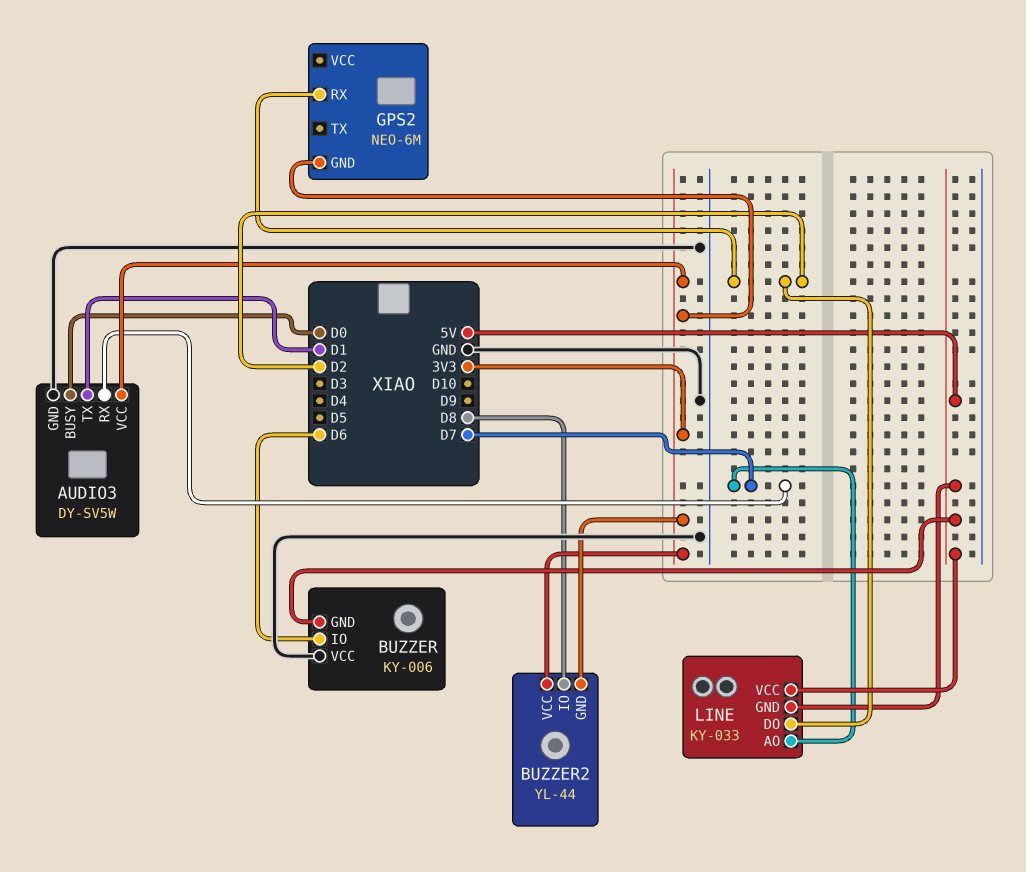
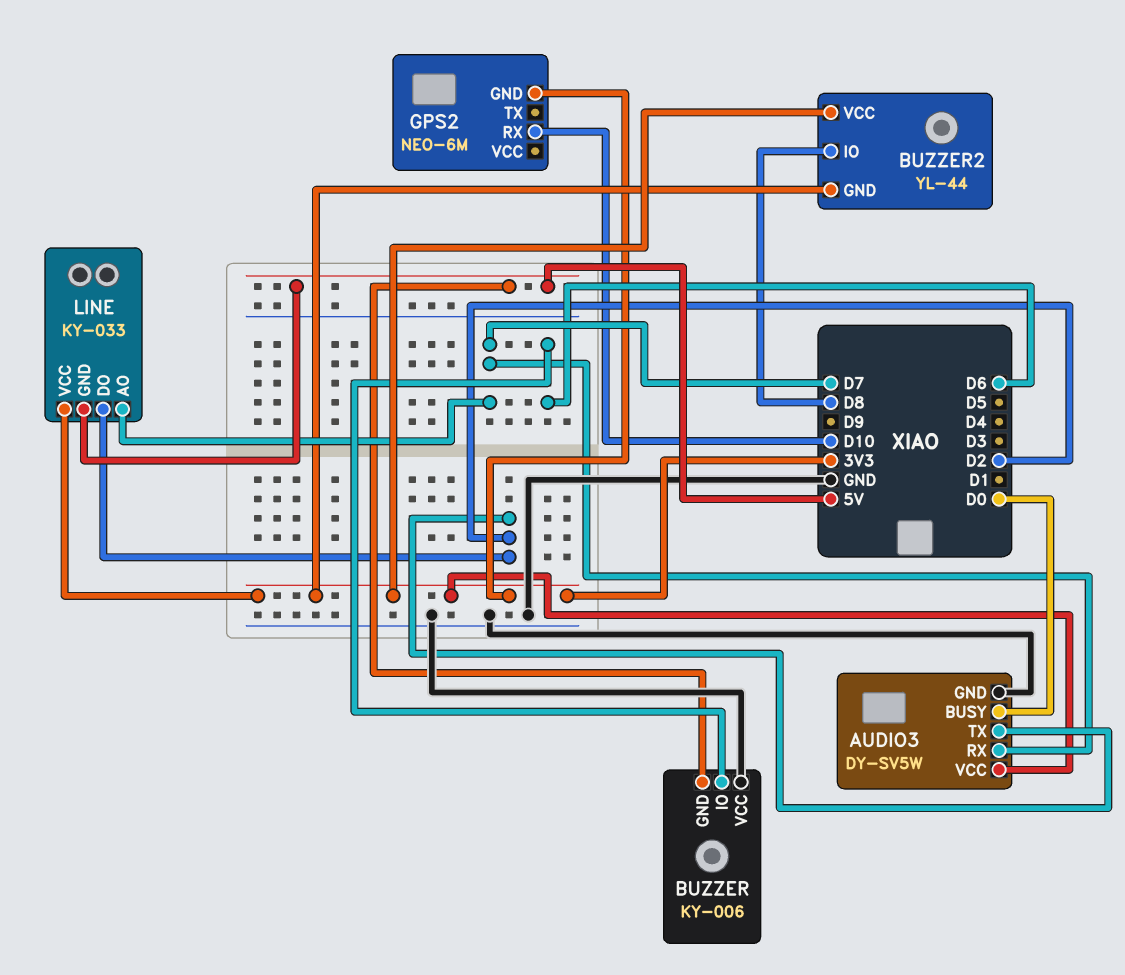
AUDIO3 pin TX: D1 -> D2
GPS2 pin RX: D2 -> D10
LINE pin VCC: 5V -> 3V3

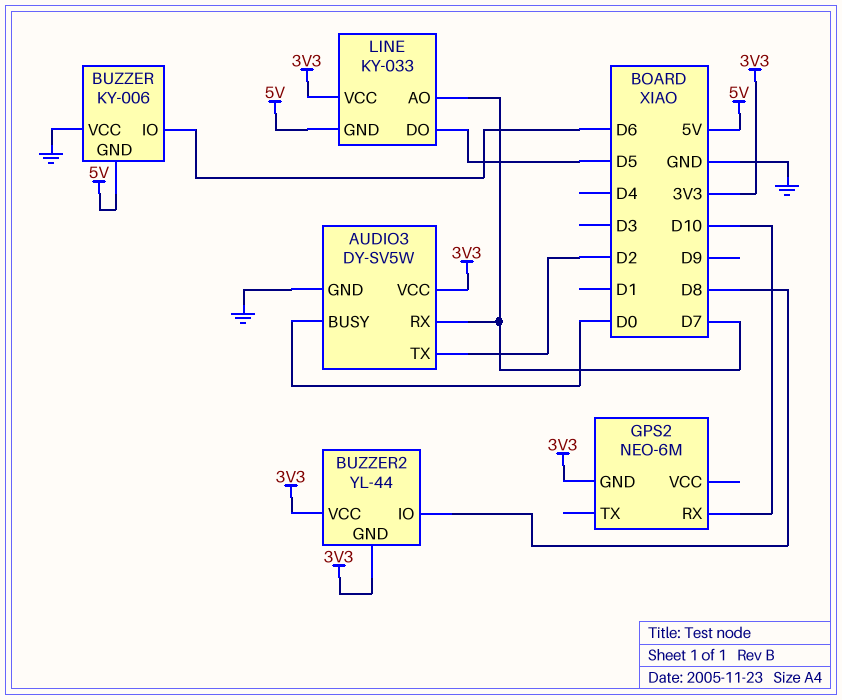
LINE pin DO: D2 -> D5

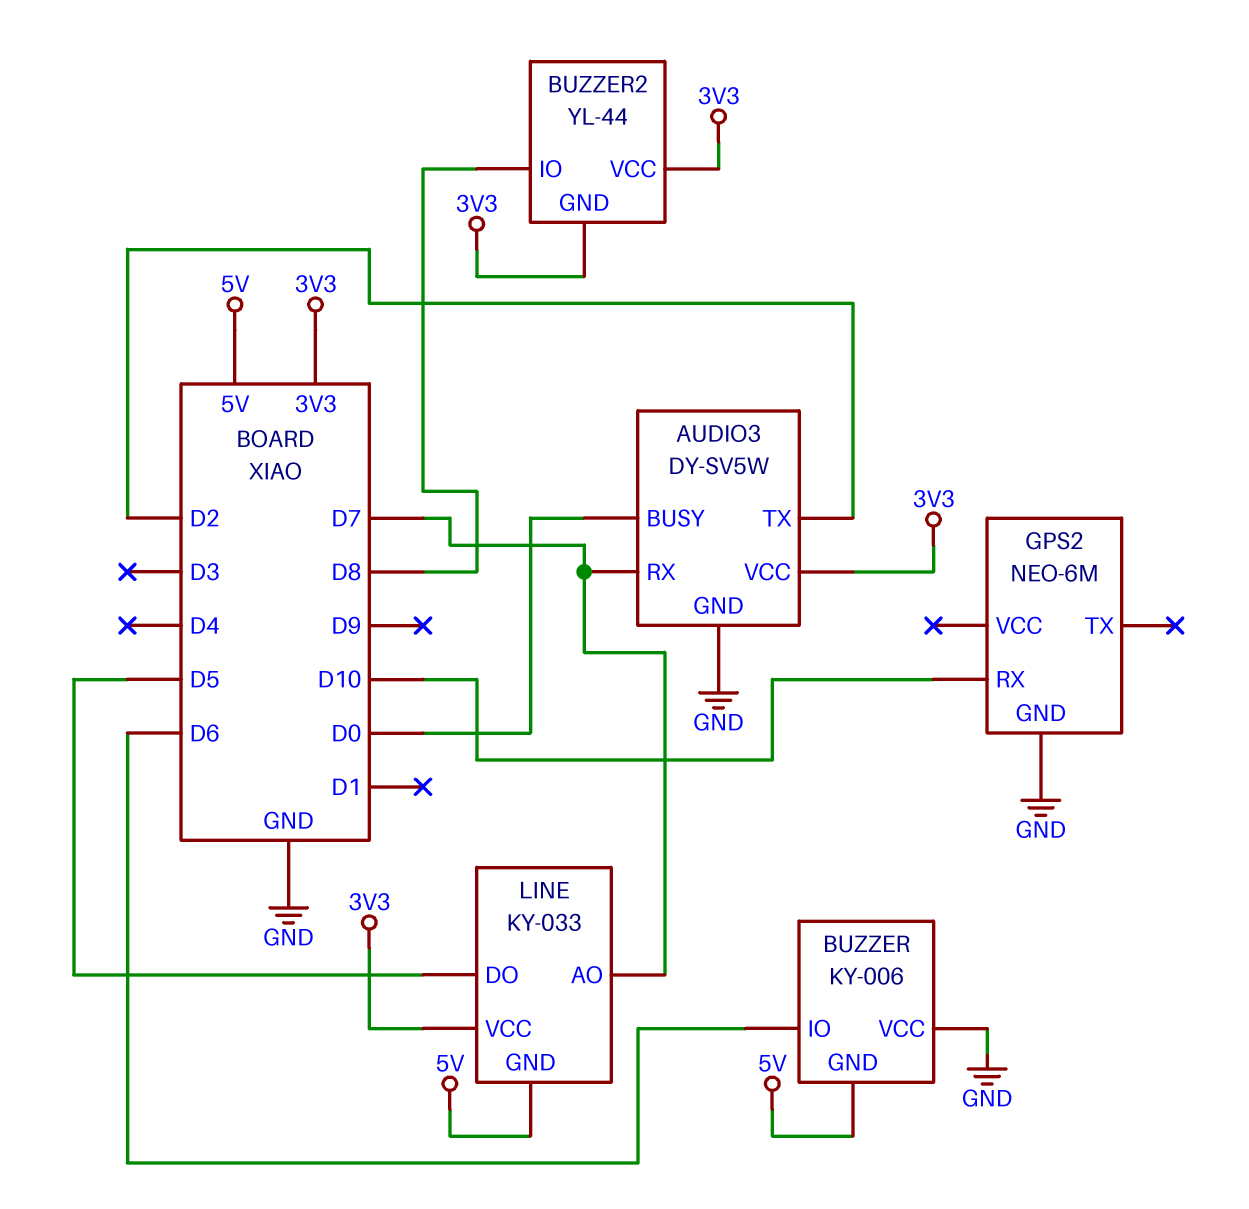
GPS2 pin GND: 3V3 -> GND

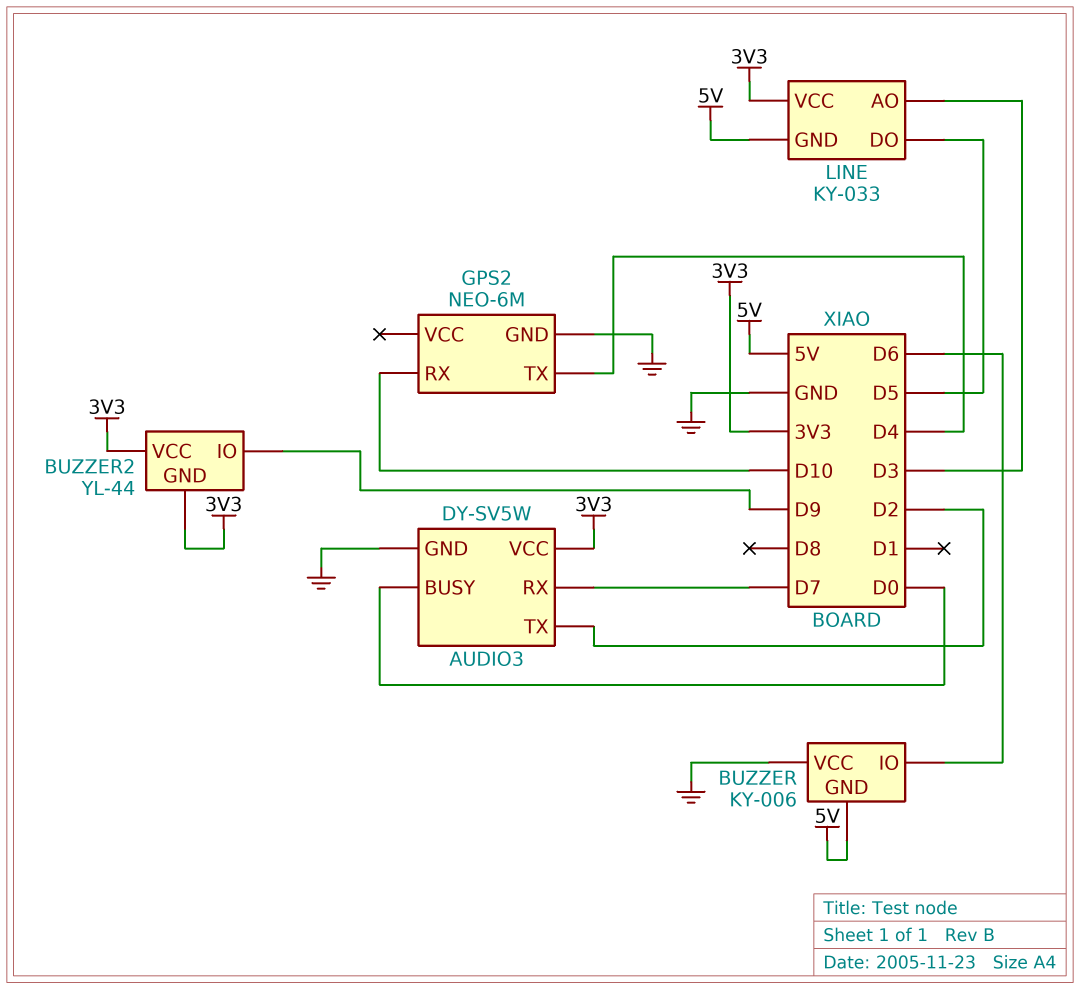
BUZZER2 pin IO: D8 -> D9
GPS2 pin TX: none -> D4
LINE pin AO: D7 -> D3

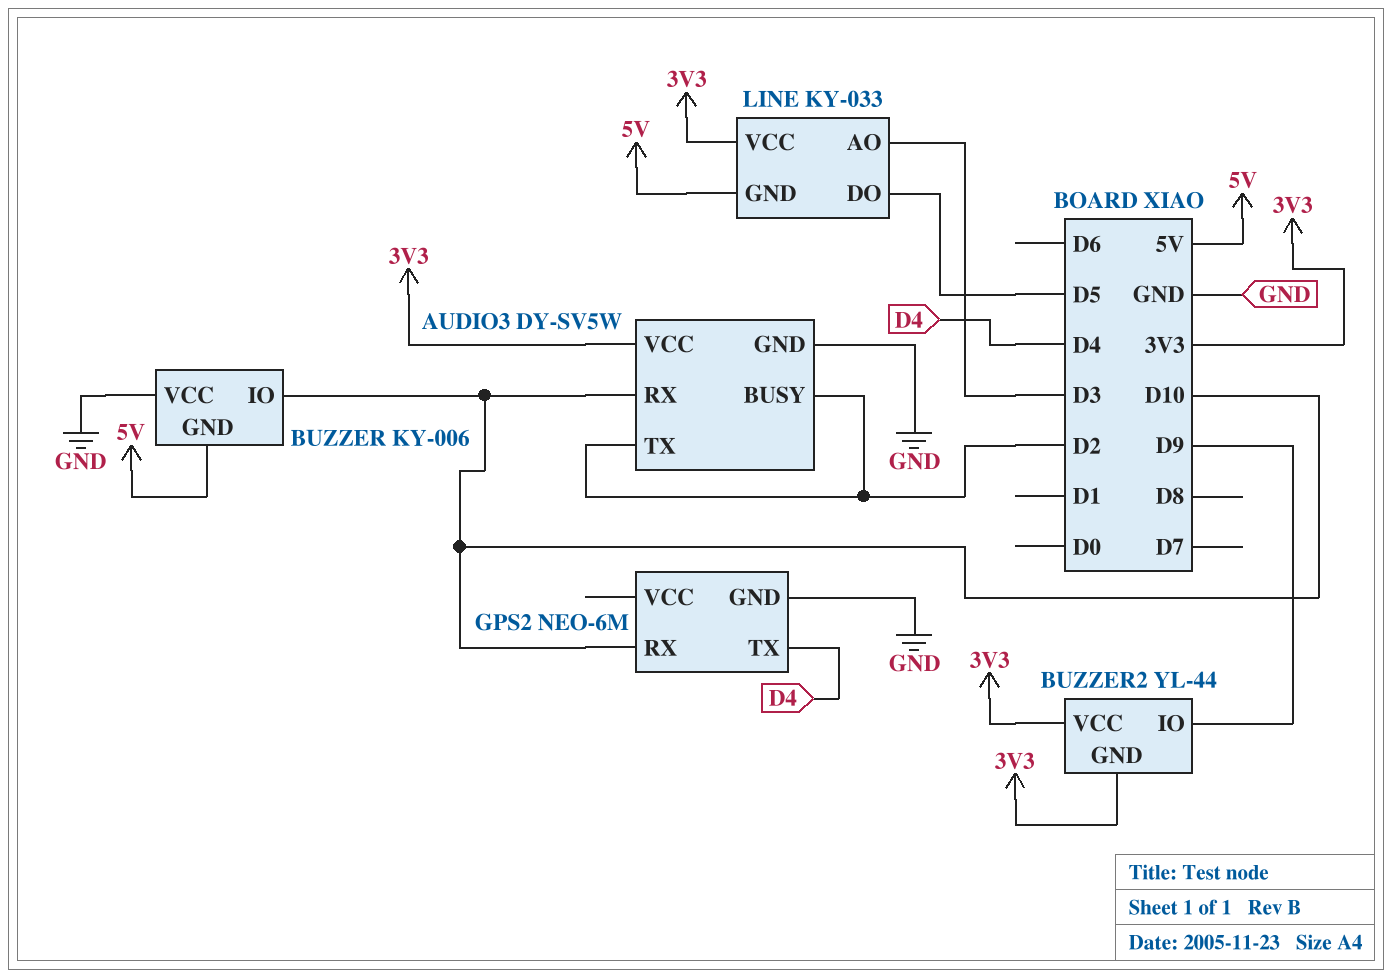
AUDIO3 pin BUSY: D0 -> D2
AUDIO3 pin RX: D7 -> D10
BUZZER pin IO: D6 -> D10

